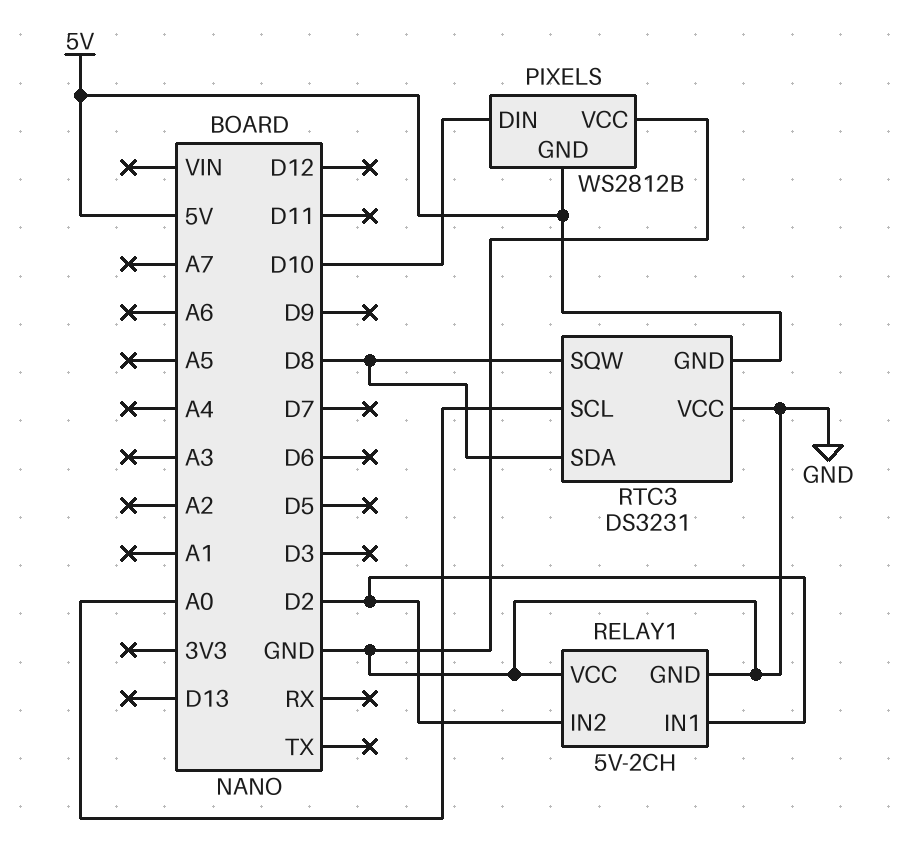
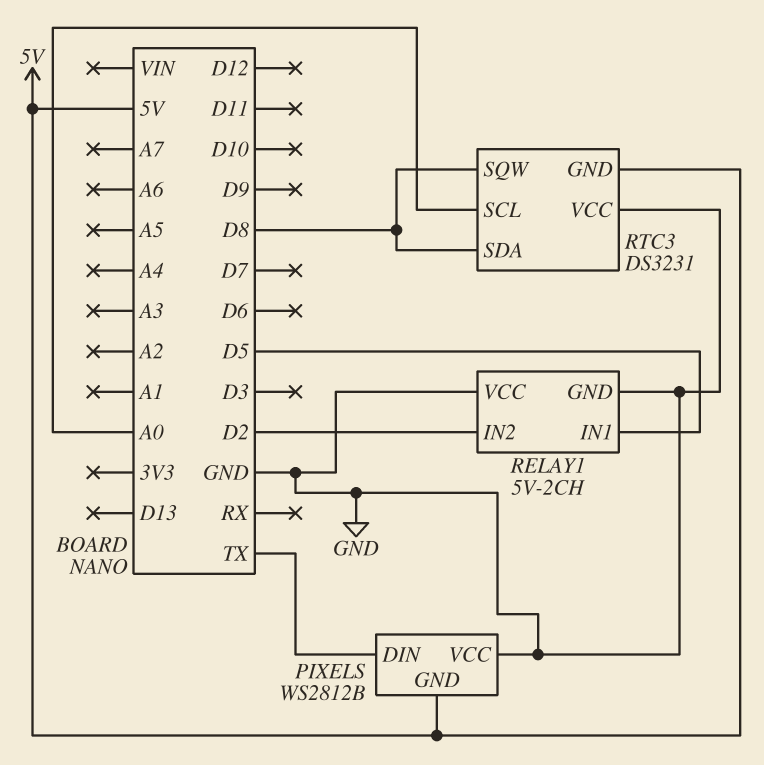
PIXELS pin DIN: D10 -> TX
RELAY1 pin IN1: D2 -> D5

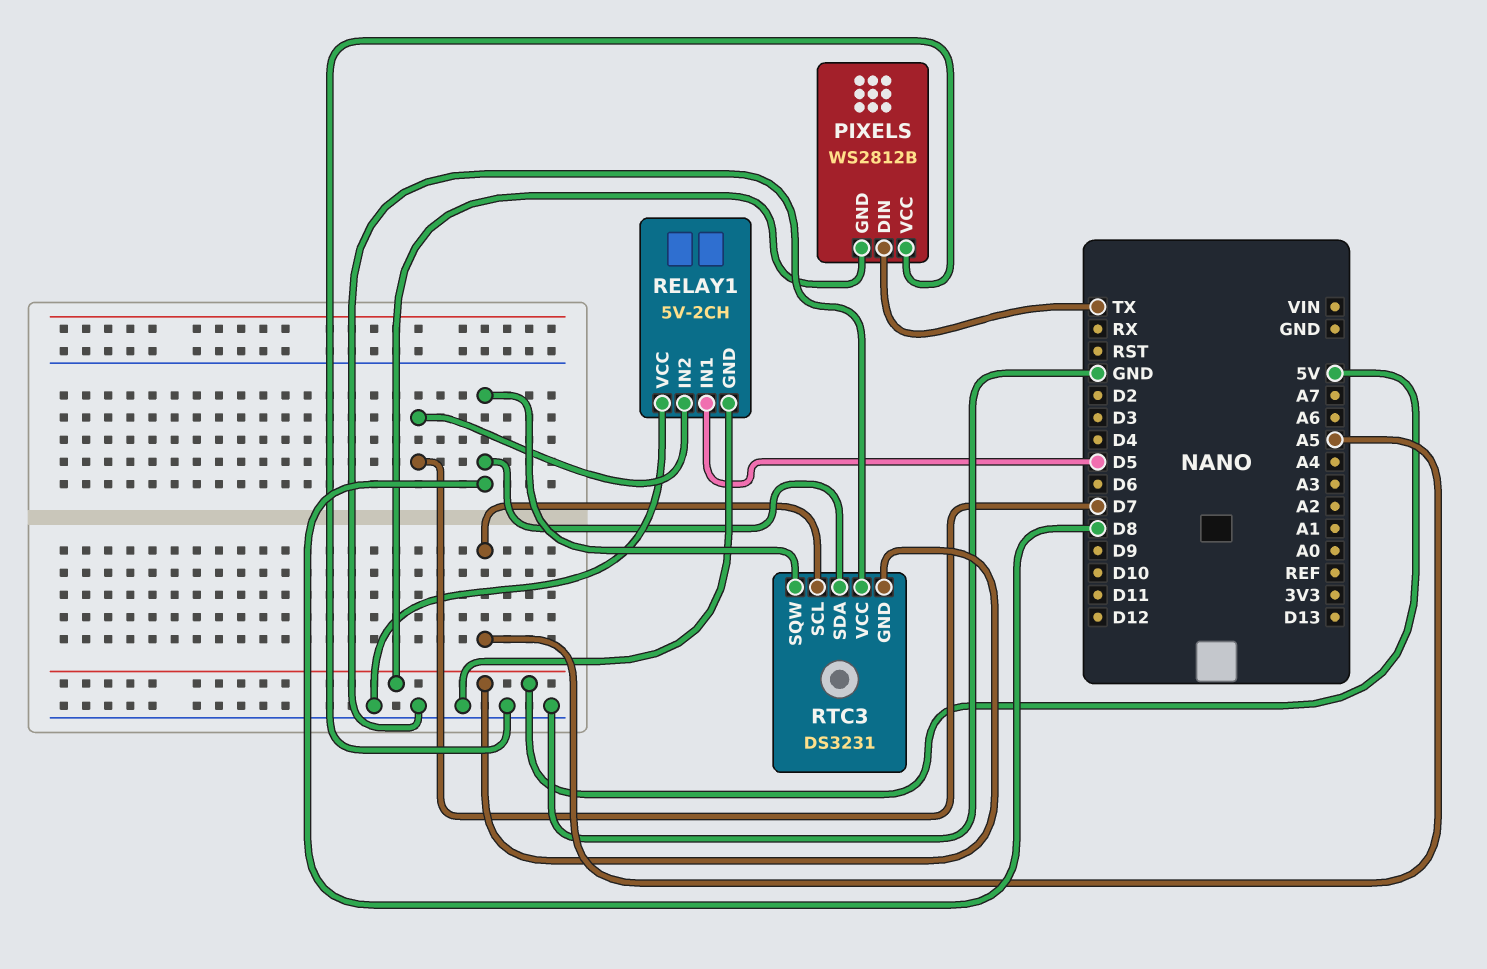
RELAY1 pin IN2: D2 -> D7
RTC3 pin SCL: A0 -> A5

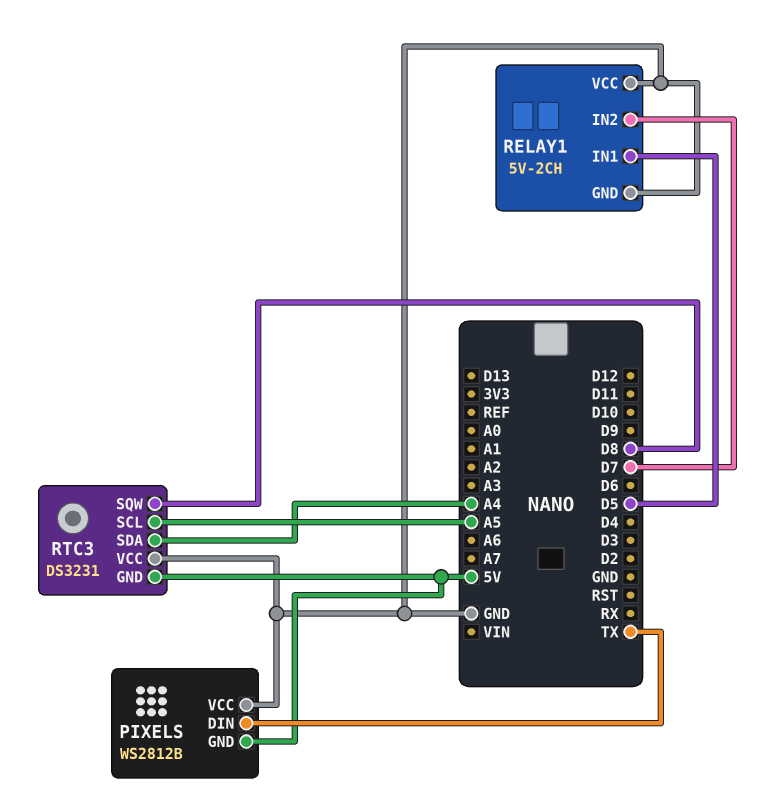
RTC3 pin SDA: D8 -> A4

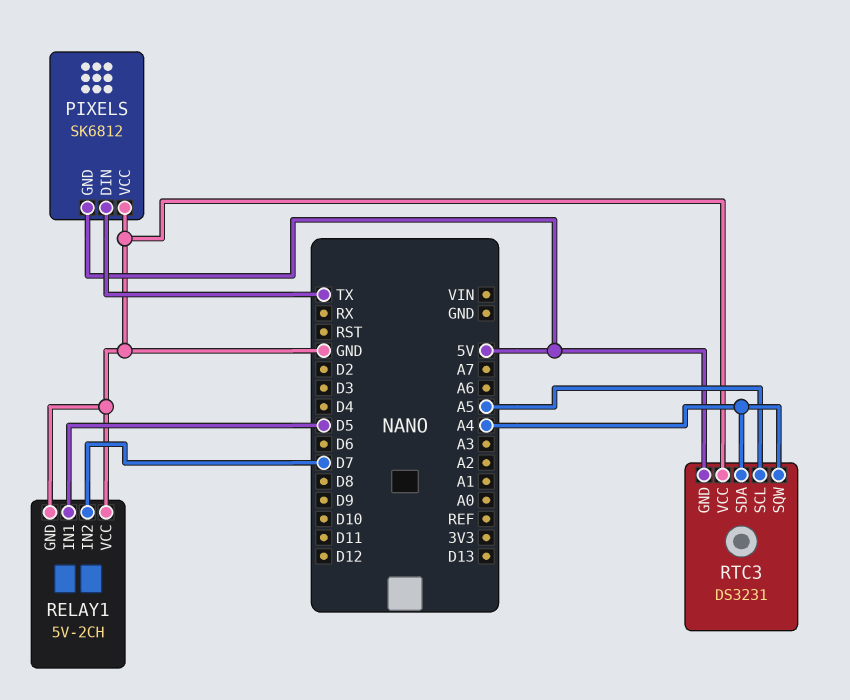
PIXELS: WS2812B -> SK6812
RTC3 pin SQW: D8 -> A4

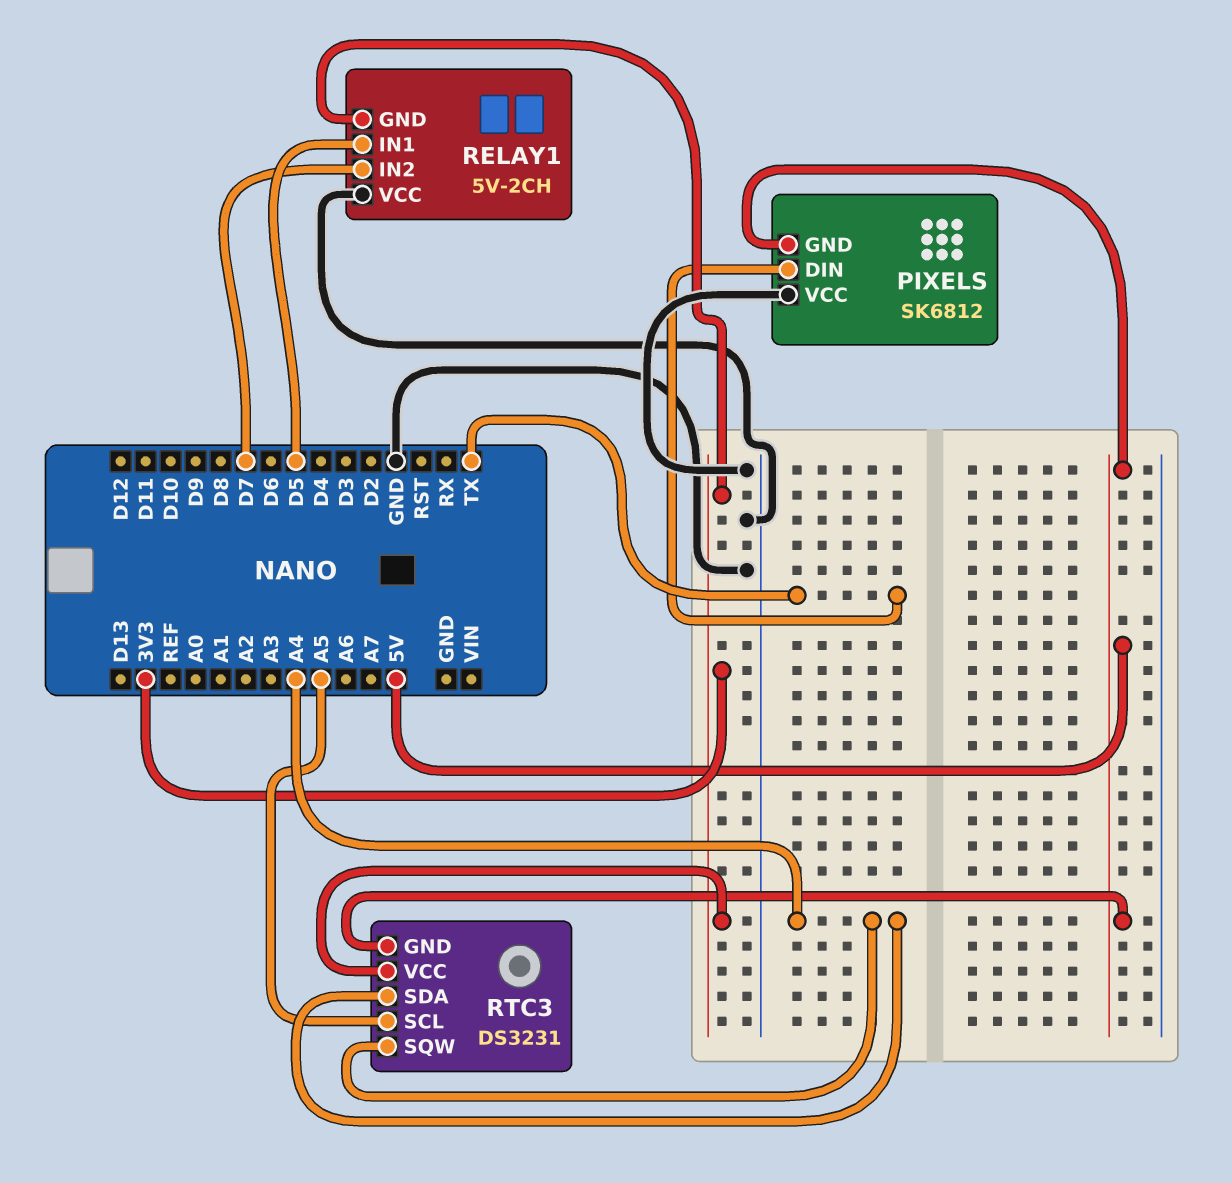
RELAY1 pin GND: GND -> 3V3
RTC3 pin VCC: GND -> 3V3

